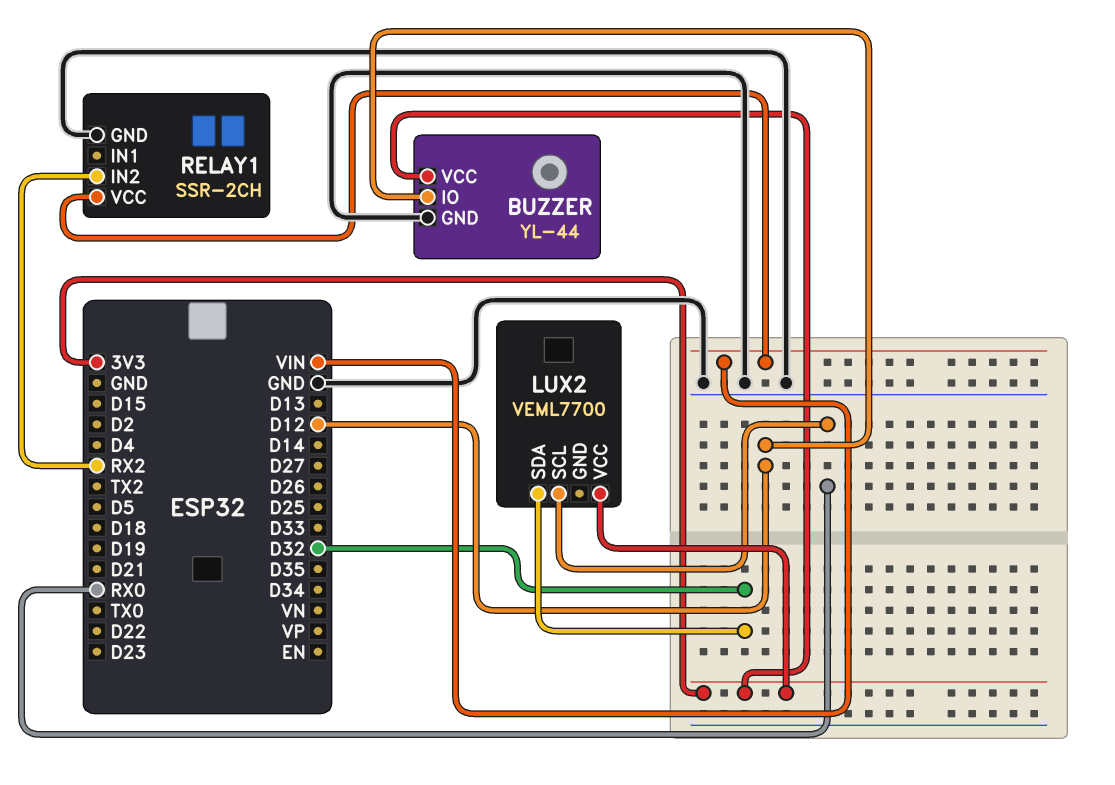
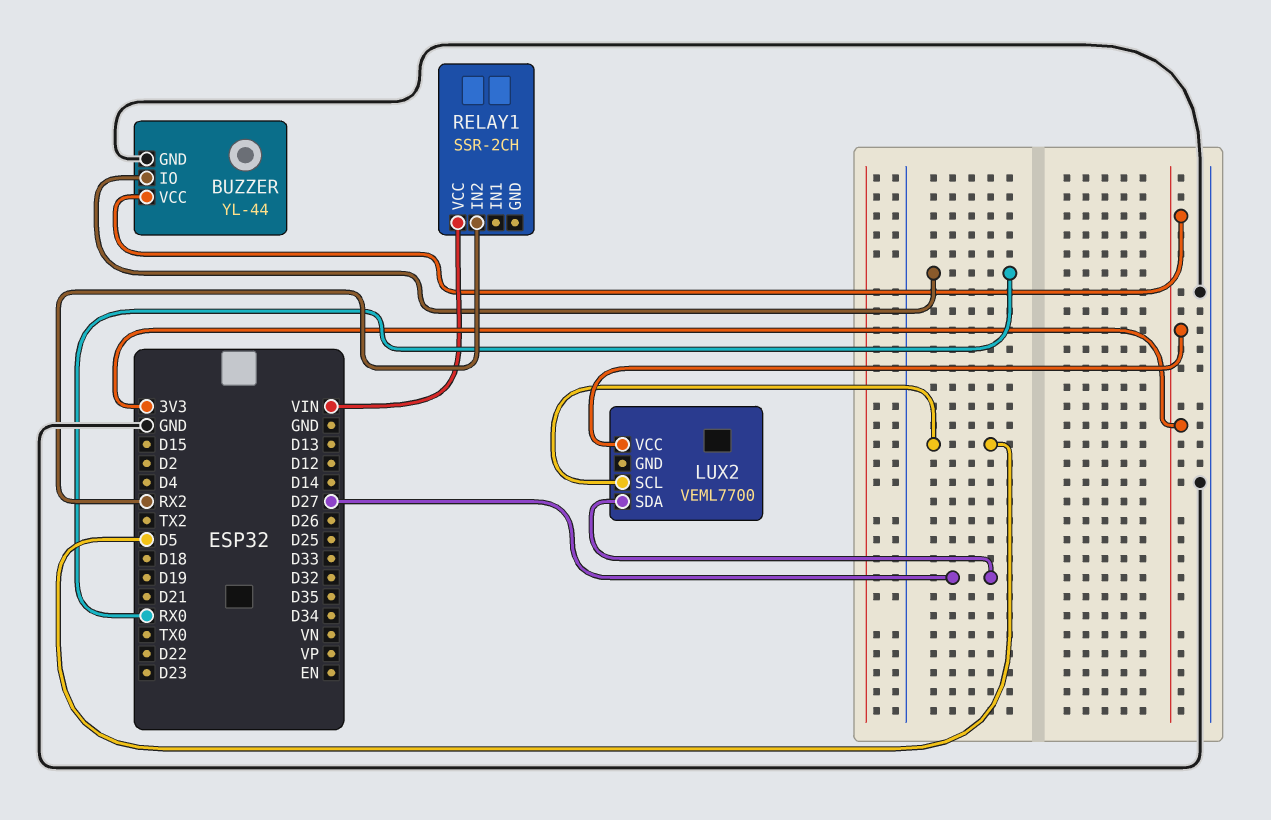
BUZZER pin IO: D12 -> RX0
LUX2 pin SCL: RX0 -> D5
LUX2 pin SDA: D32 -> D27
RELAY1 pin GND: GND -> none

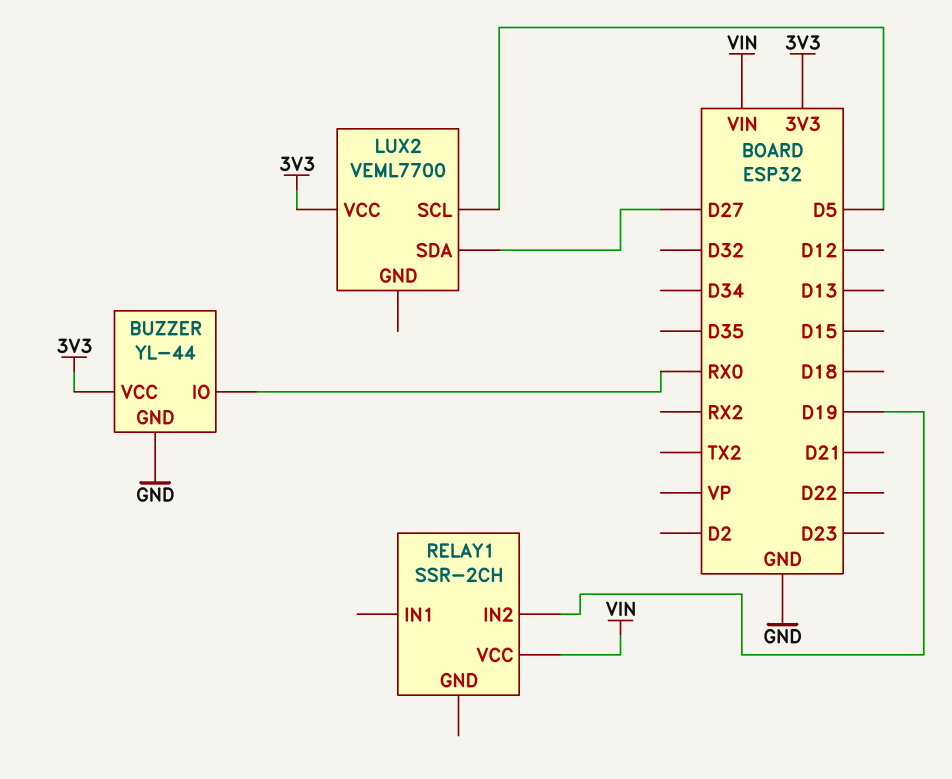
RELAY1 pin IN2: RX2 -> D19

